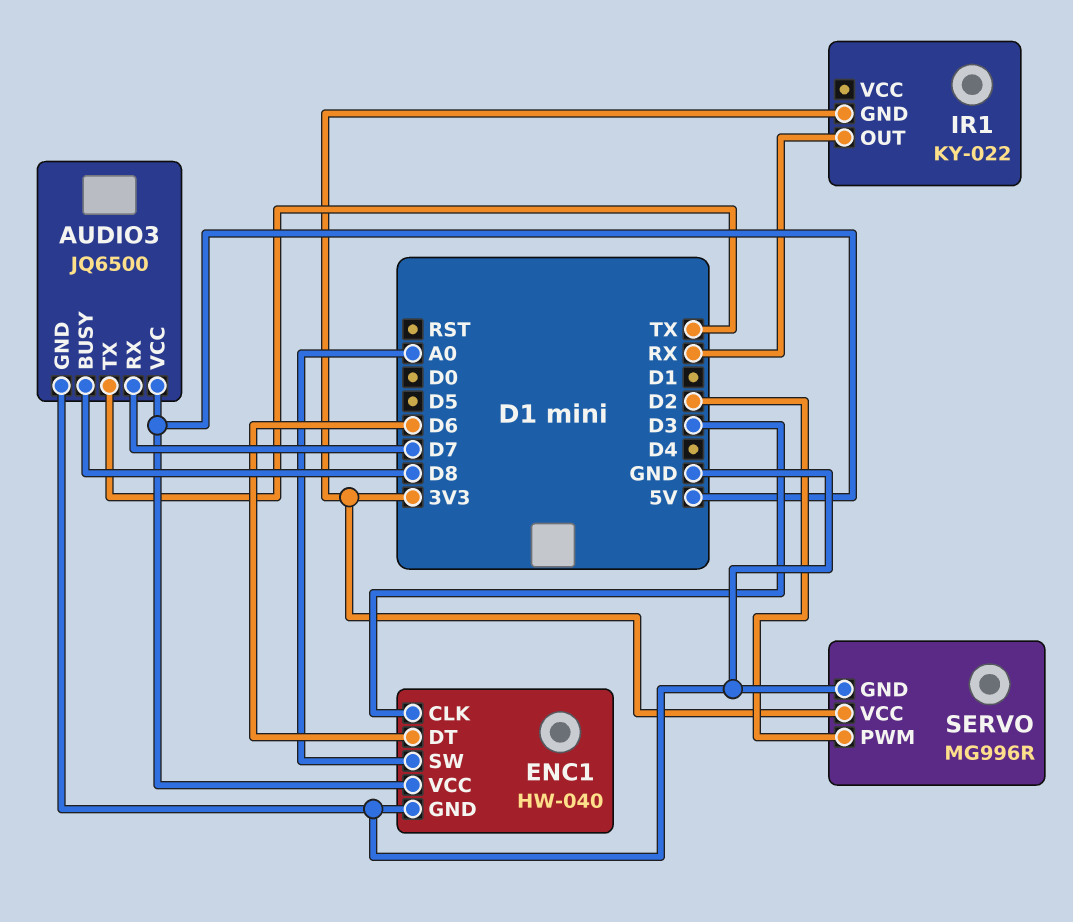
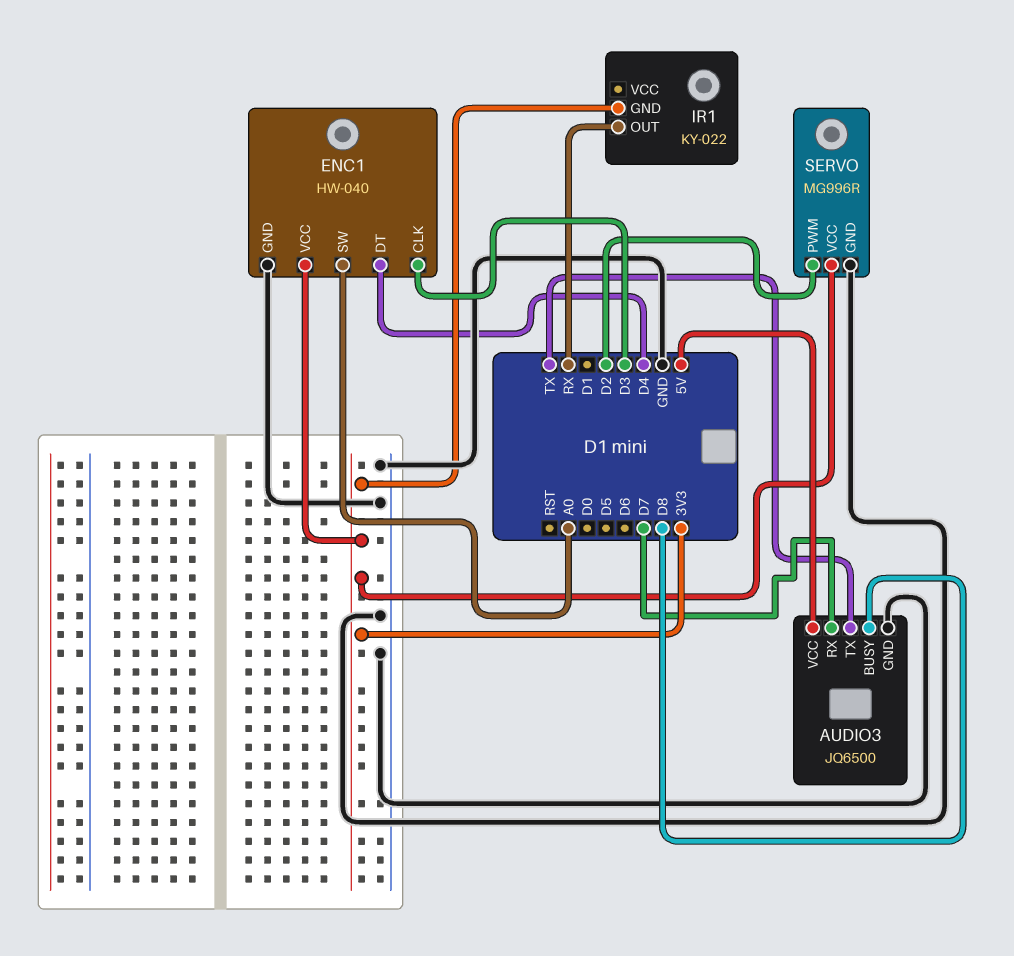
ENC1 pin DT: D6 -> D4
ENC1 pin VCC: 5V -> 3V3

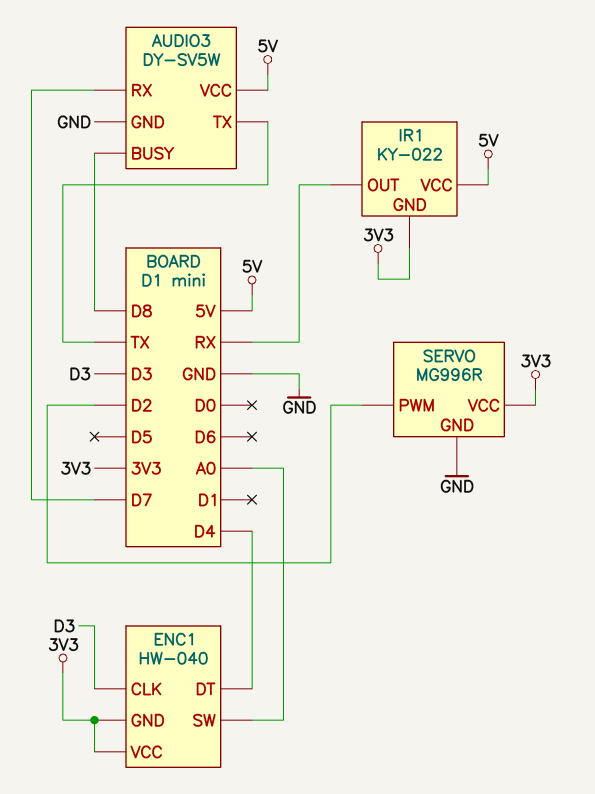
AUDIO3: JQ6500 -> DY-SV5W
ENC1 pin GND: GND -> 3V3
IR1 pin VCC: none -> 5V

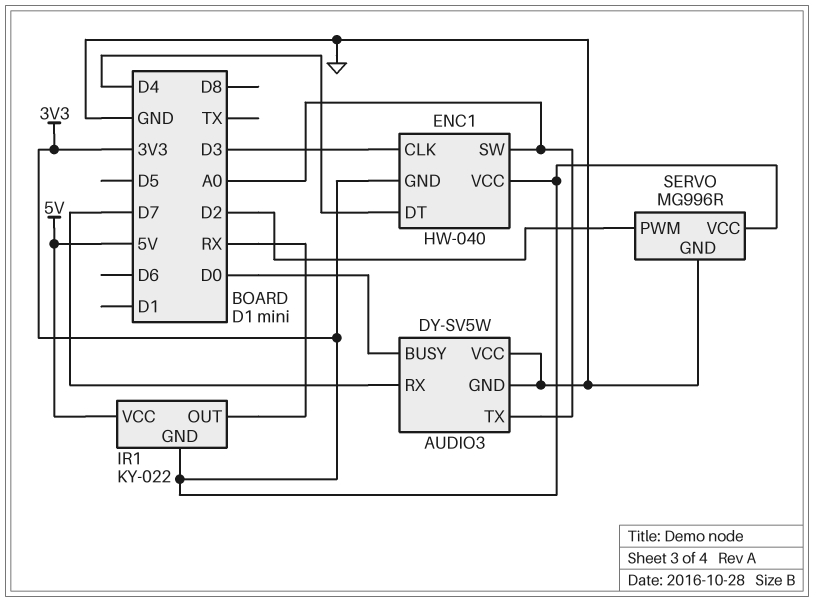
AUDIO3 pin BUSY: D8 -> D0
AUDIO3 pin TX: TX -> A0
AUDIO3 pin VCC: 5V -> GND

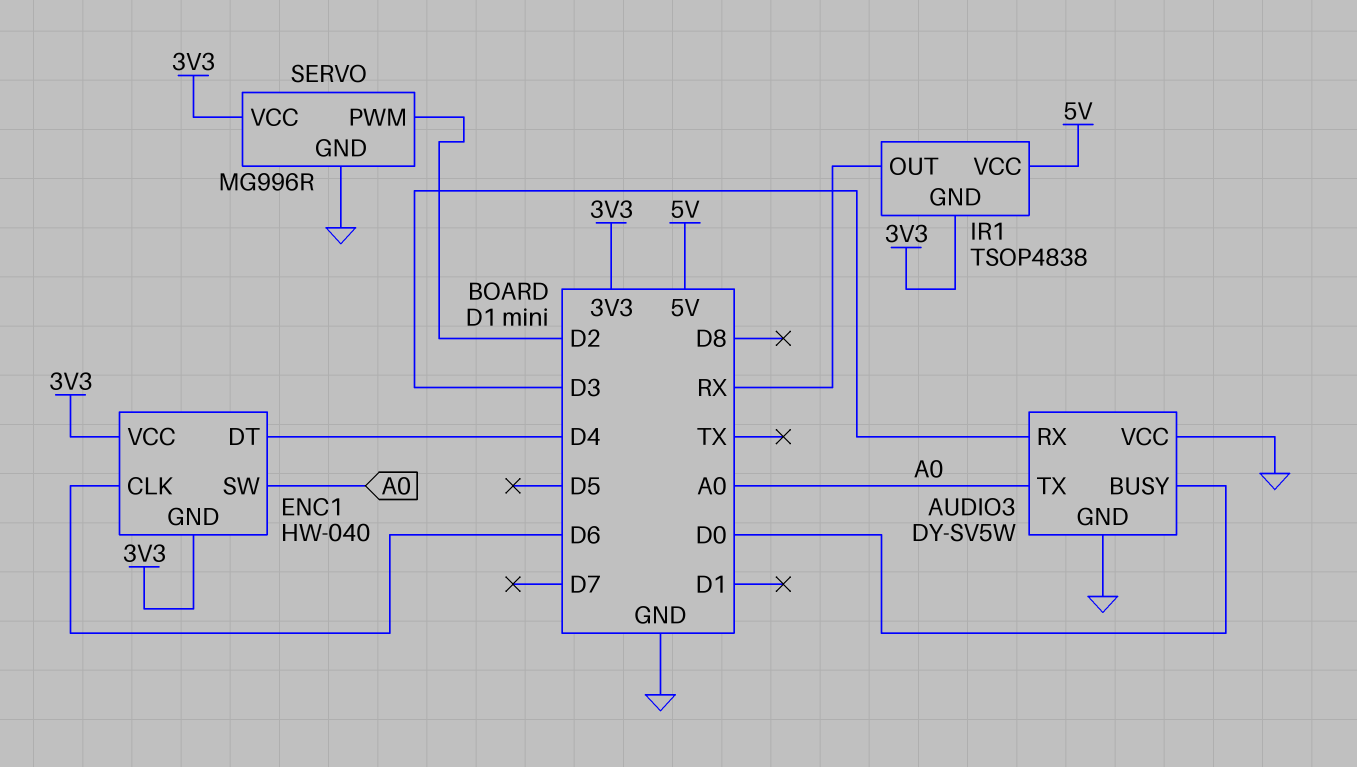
AUDIO3 pin RX: D7 -> D3
ENC1 pin CLK: D3 -> D6
IR1: KY-022 -> TSOP4838

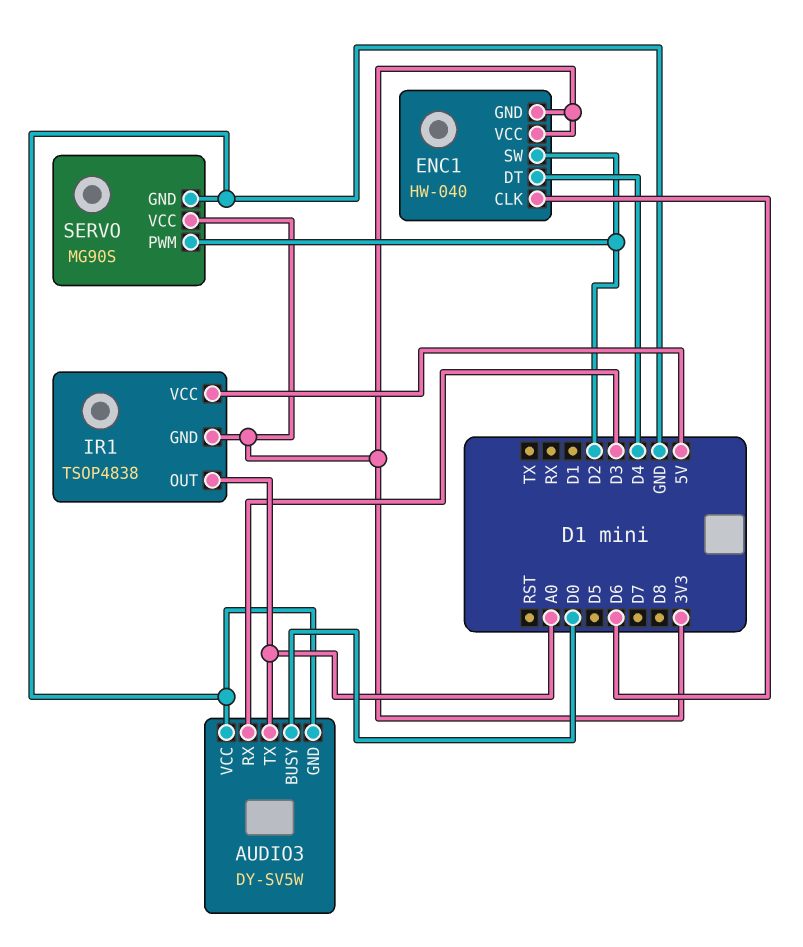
ENC1 pin SW: A0 -> D2
IR1 pin OUT: RX -> A0
SERVO: MG996R -> MG90S

